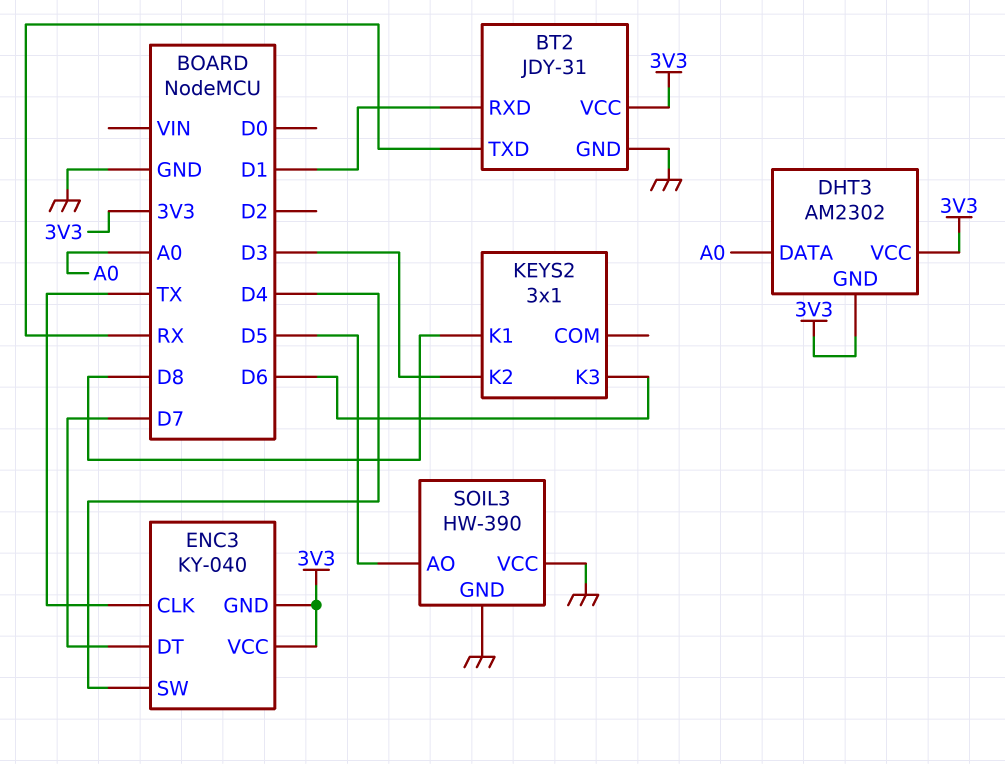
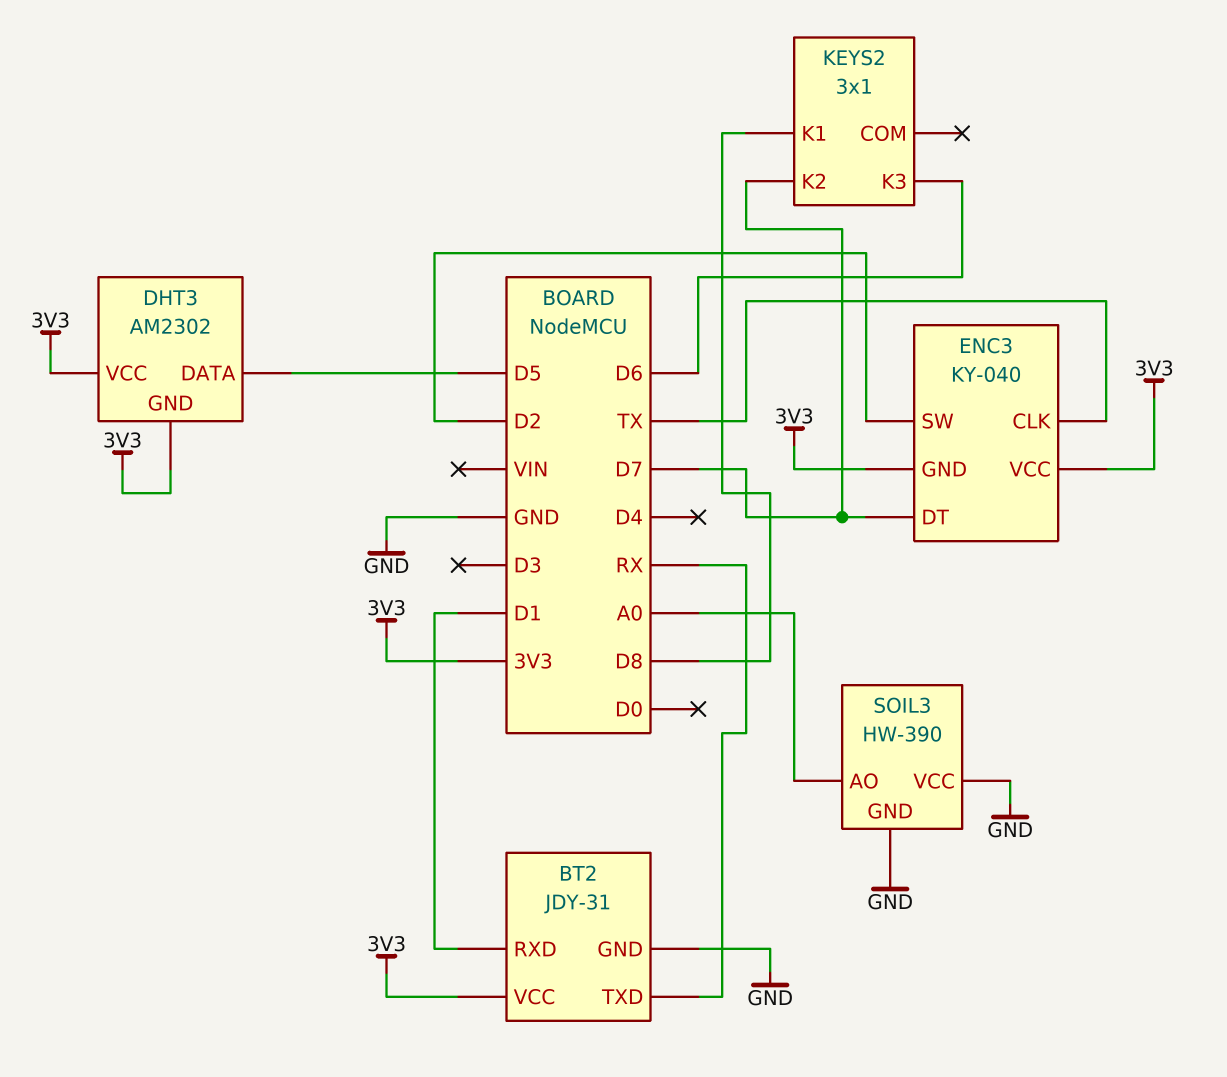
DHT3 pin DATA: A0 -> D5
ENC3 pin SW: D4 -> D2
KEYS2 pin K2: D3 -> D7
SOIL3 pin AO: D5 -> A0

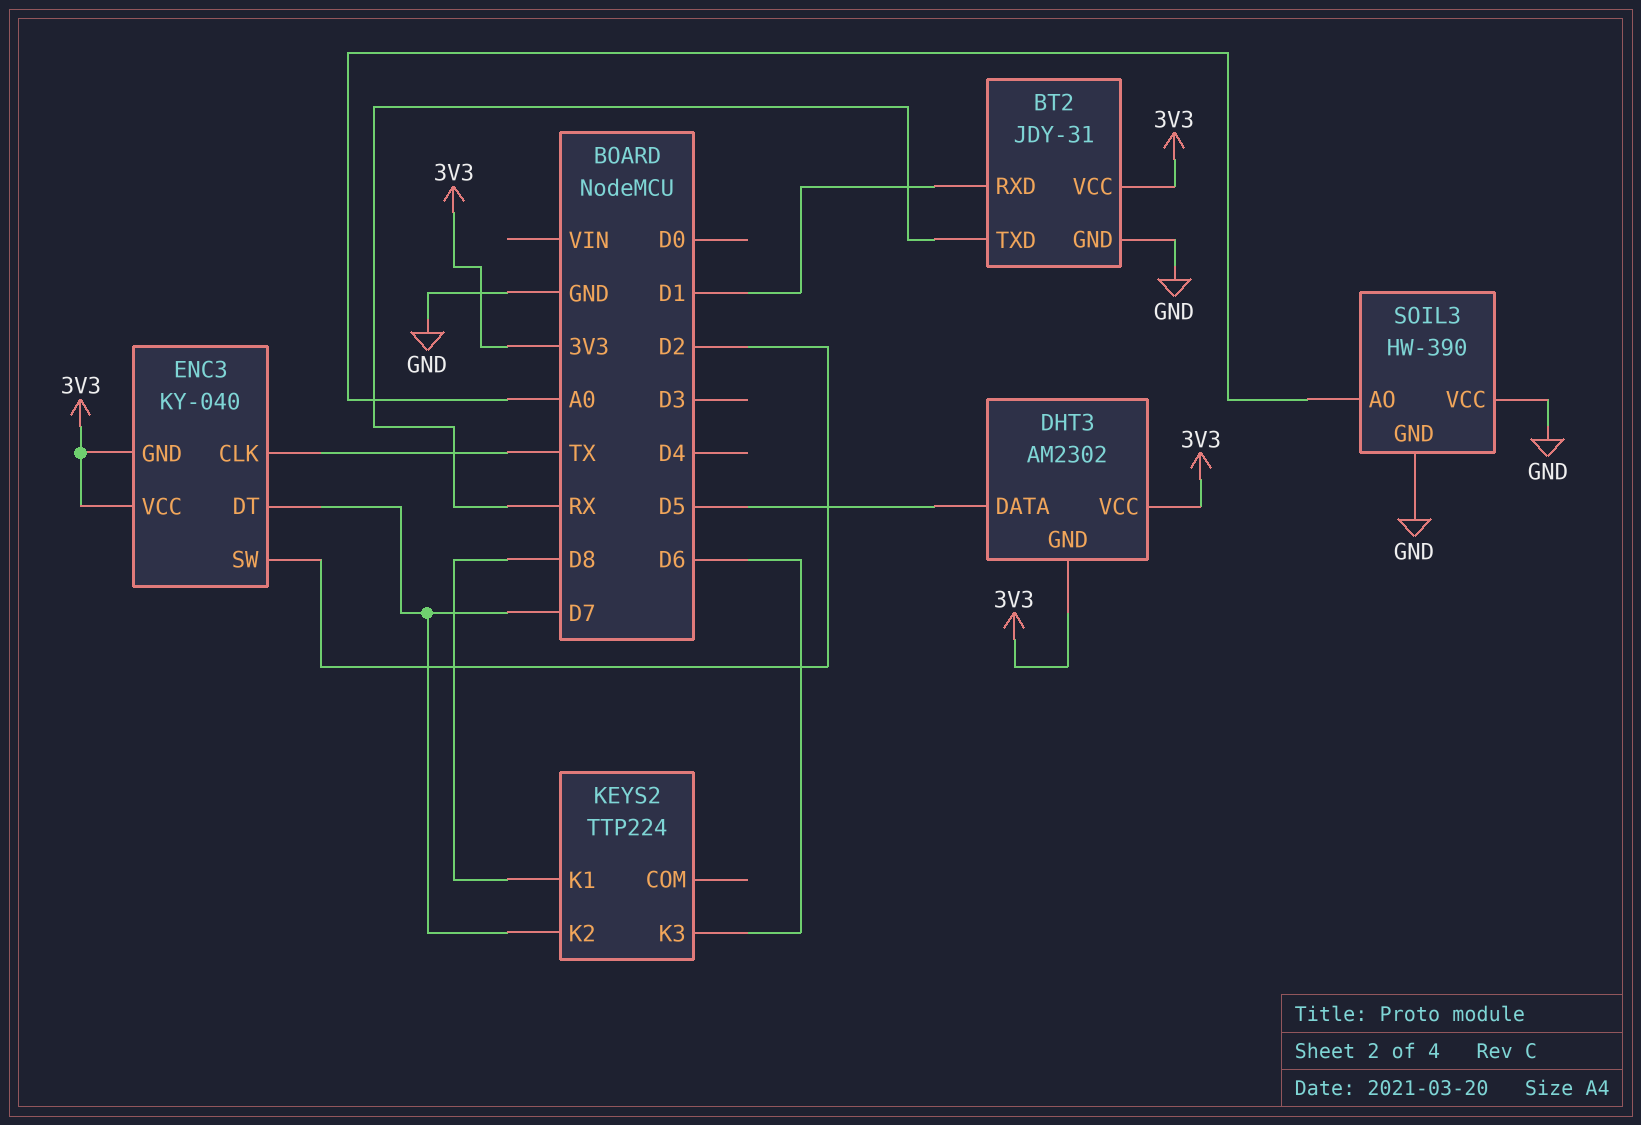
KEYS2: 3x1 -> TTP224

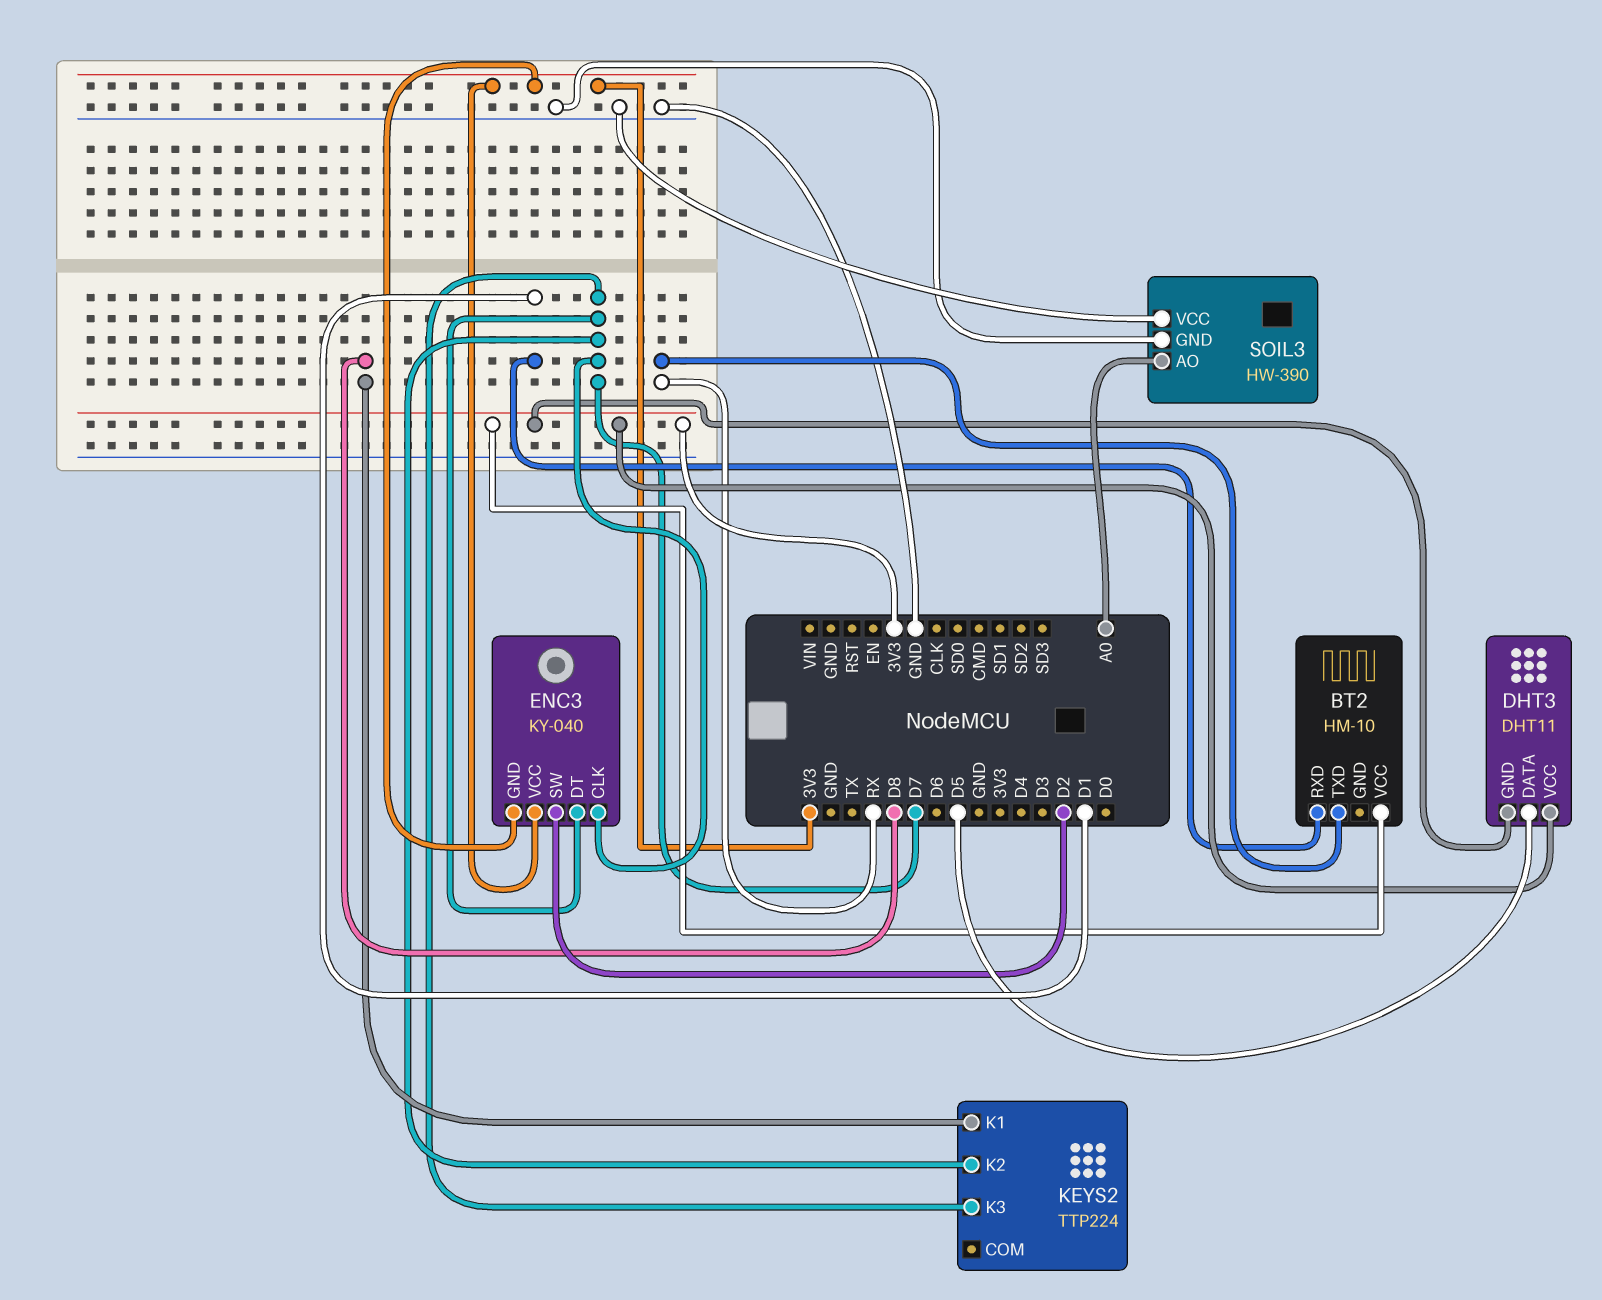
BT2: JDY-31 -> HM-10
BT2 pin GND: GND -> none
DHT3: AM2302 -> DHT11
ENC3 pin CLK: TX -> D7
KEYS2 pin K3: D6 -> D7

